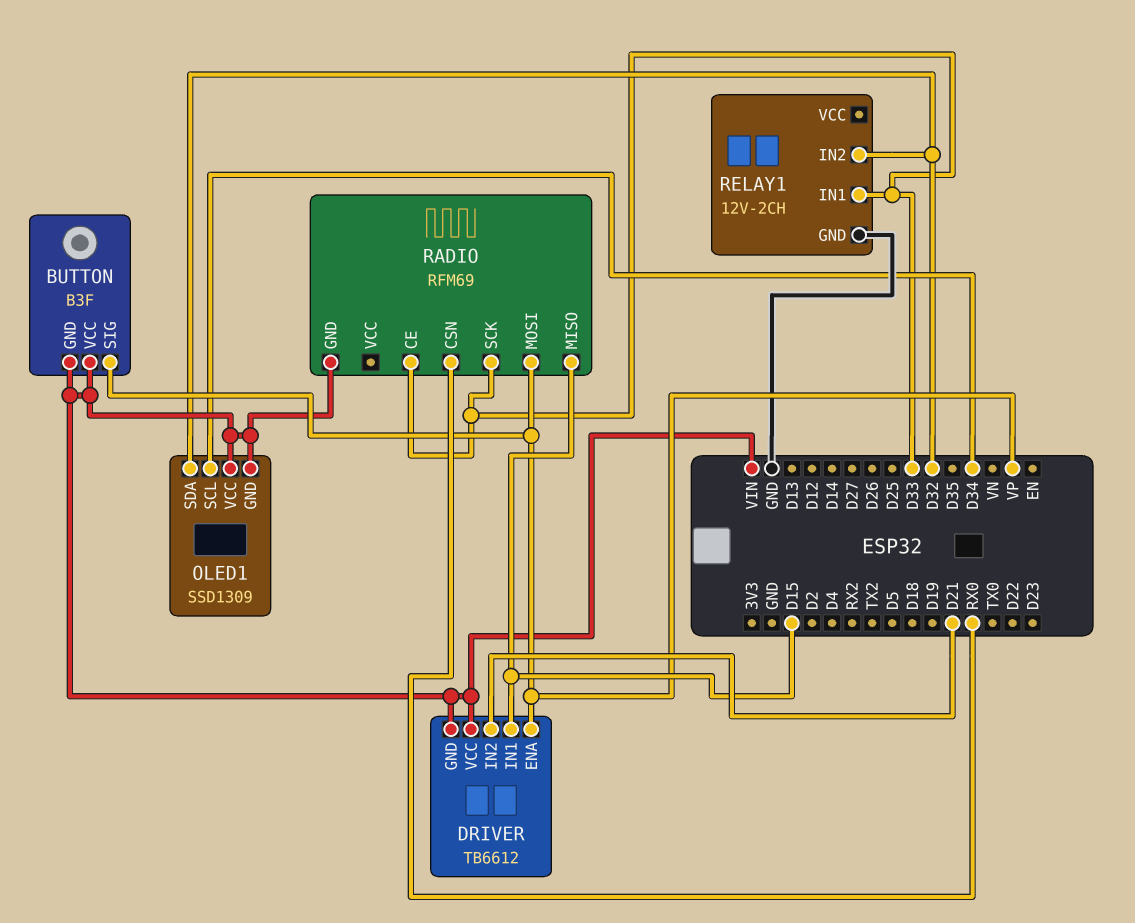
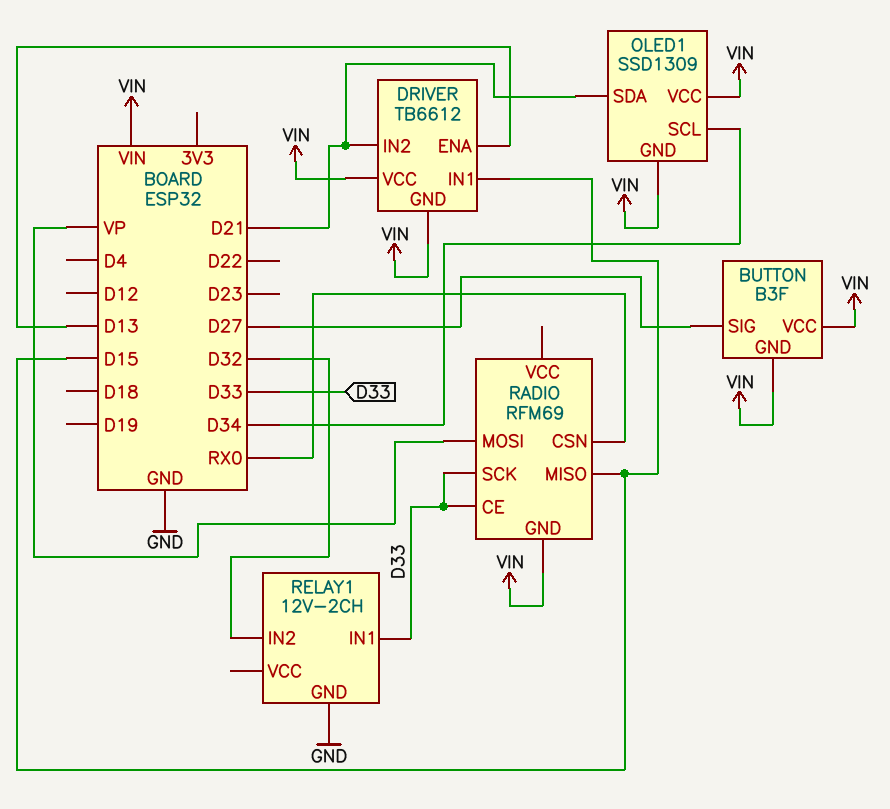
BUTTON pin SIG: VP -> D27
DRIVER pin ENA: VP -> D13
OLED1 pin SDA: D32 -> D21

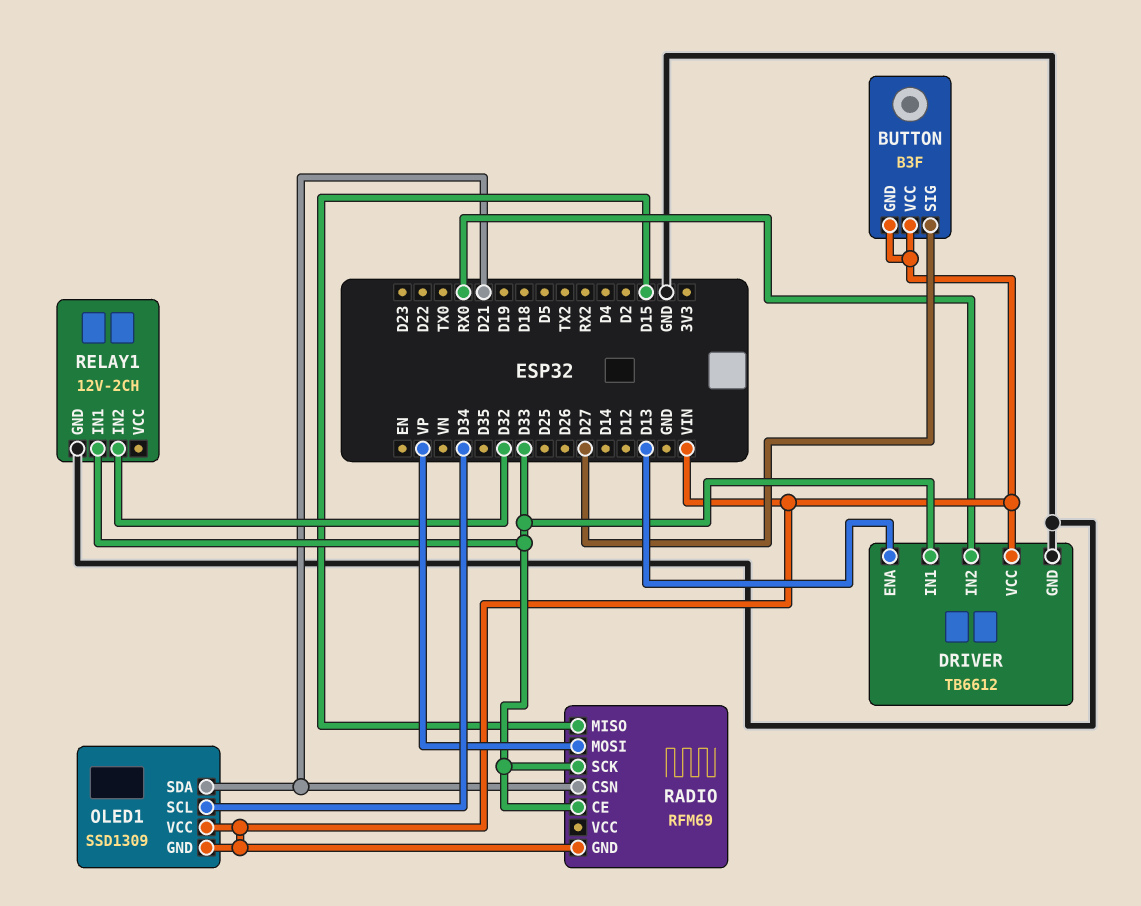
DRIVER pin GND: VIN -> GND
DRIVER pin IN1: D15 -> D33
DRIVER pin IN2: D21 -> RX0
RADIO pin CSN: RX0 -> D21

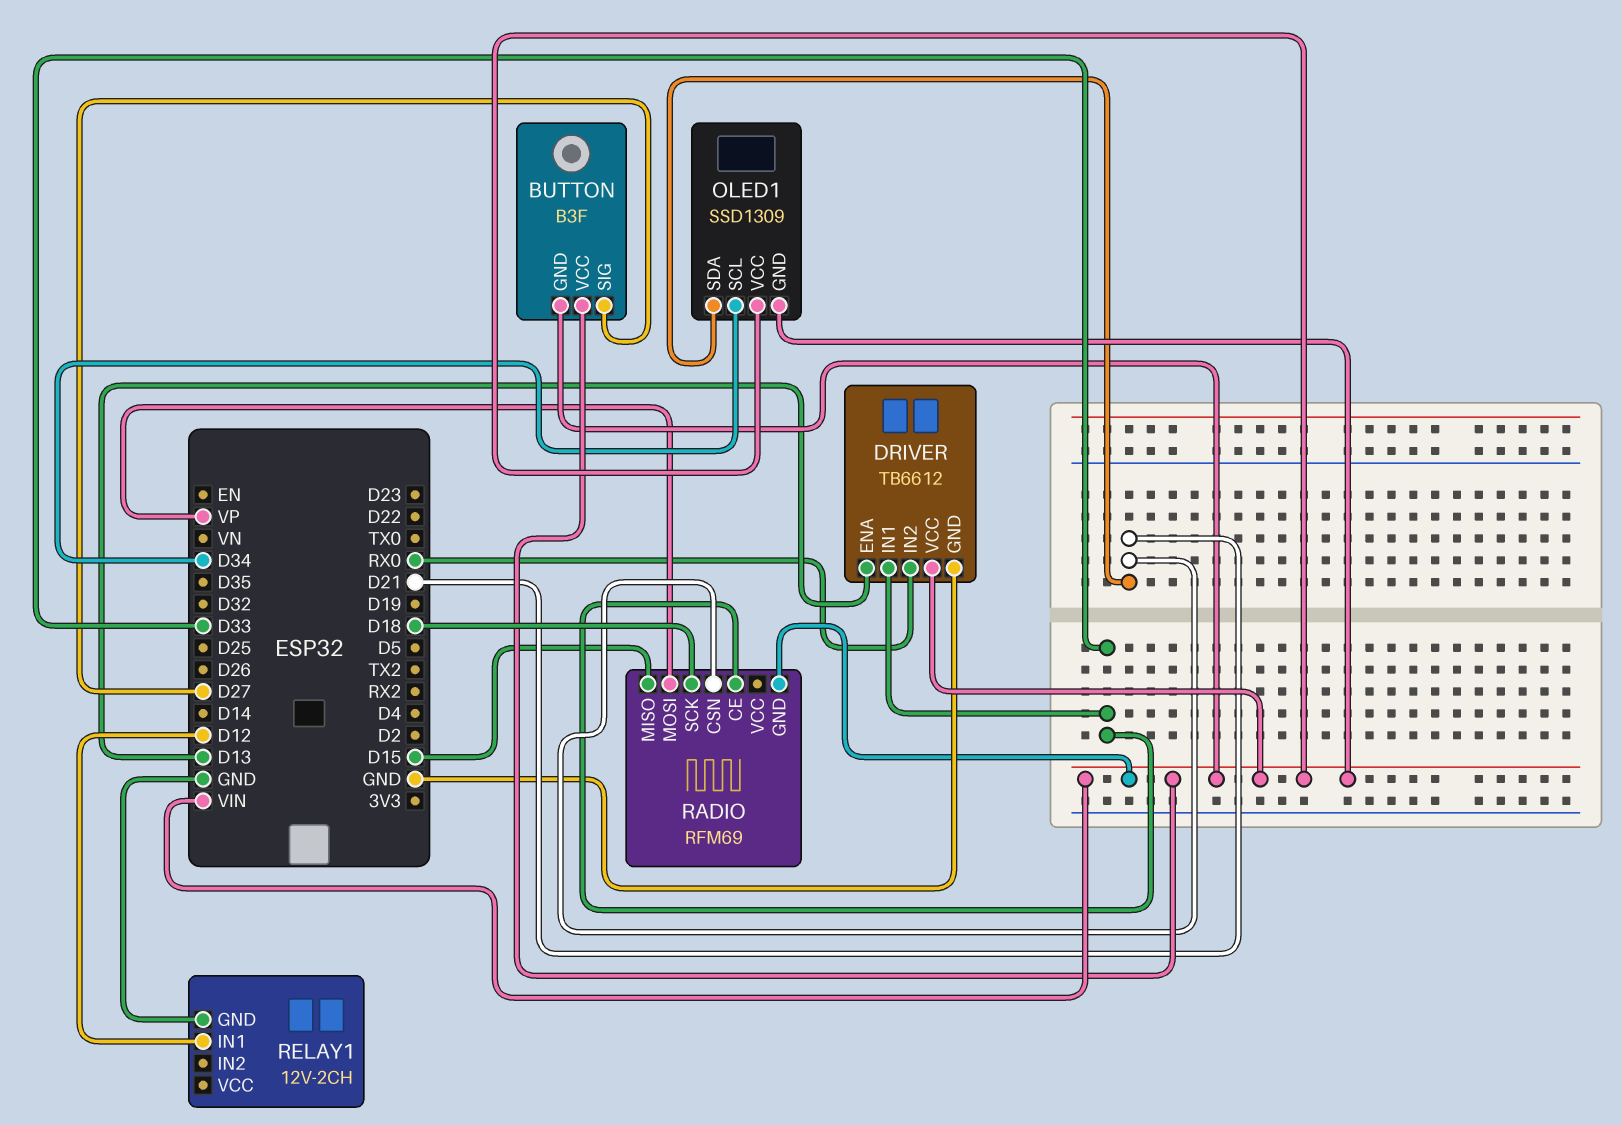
RADIO pin SCK: D33 -> D18
RELAY1 pin IN1: D33 -> D12
RELAY1 pin IN2: D32 -> none

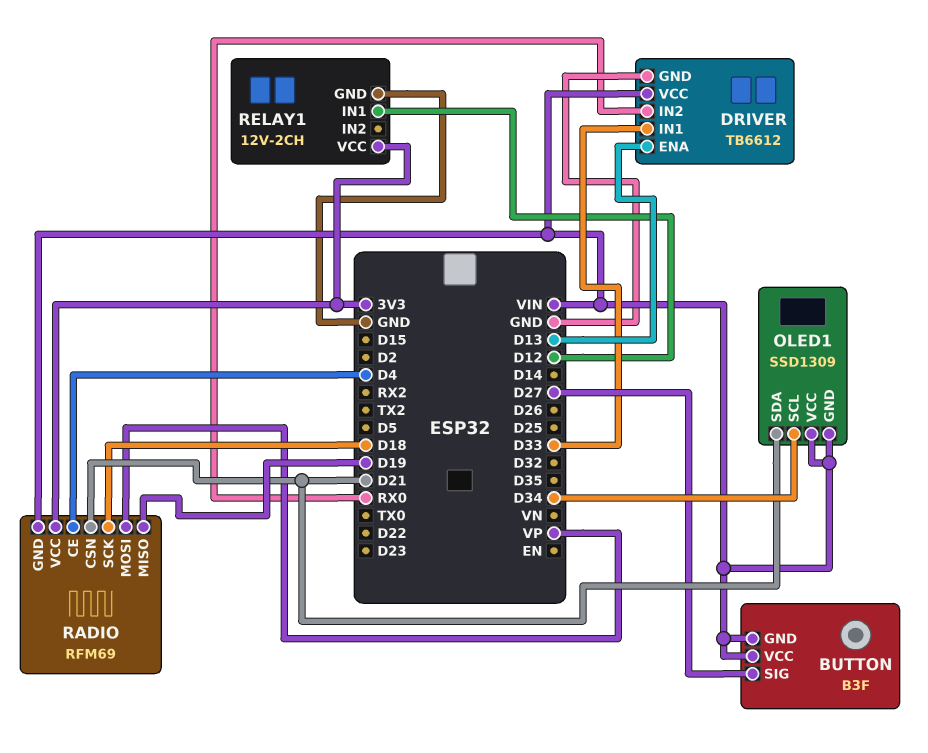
RADIO pin CE: D33 -> D4
RADIO pin MISO: D15 -> D19
RADIO pin VCC: none -> 3V3
RELAY1 pin VCC: none -> 3V3

